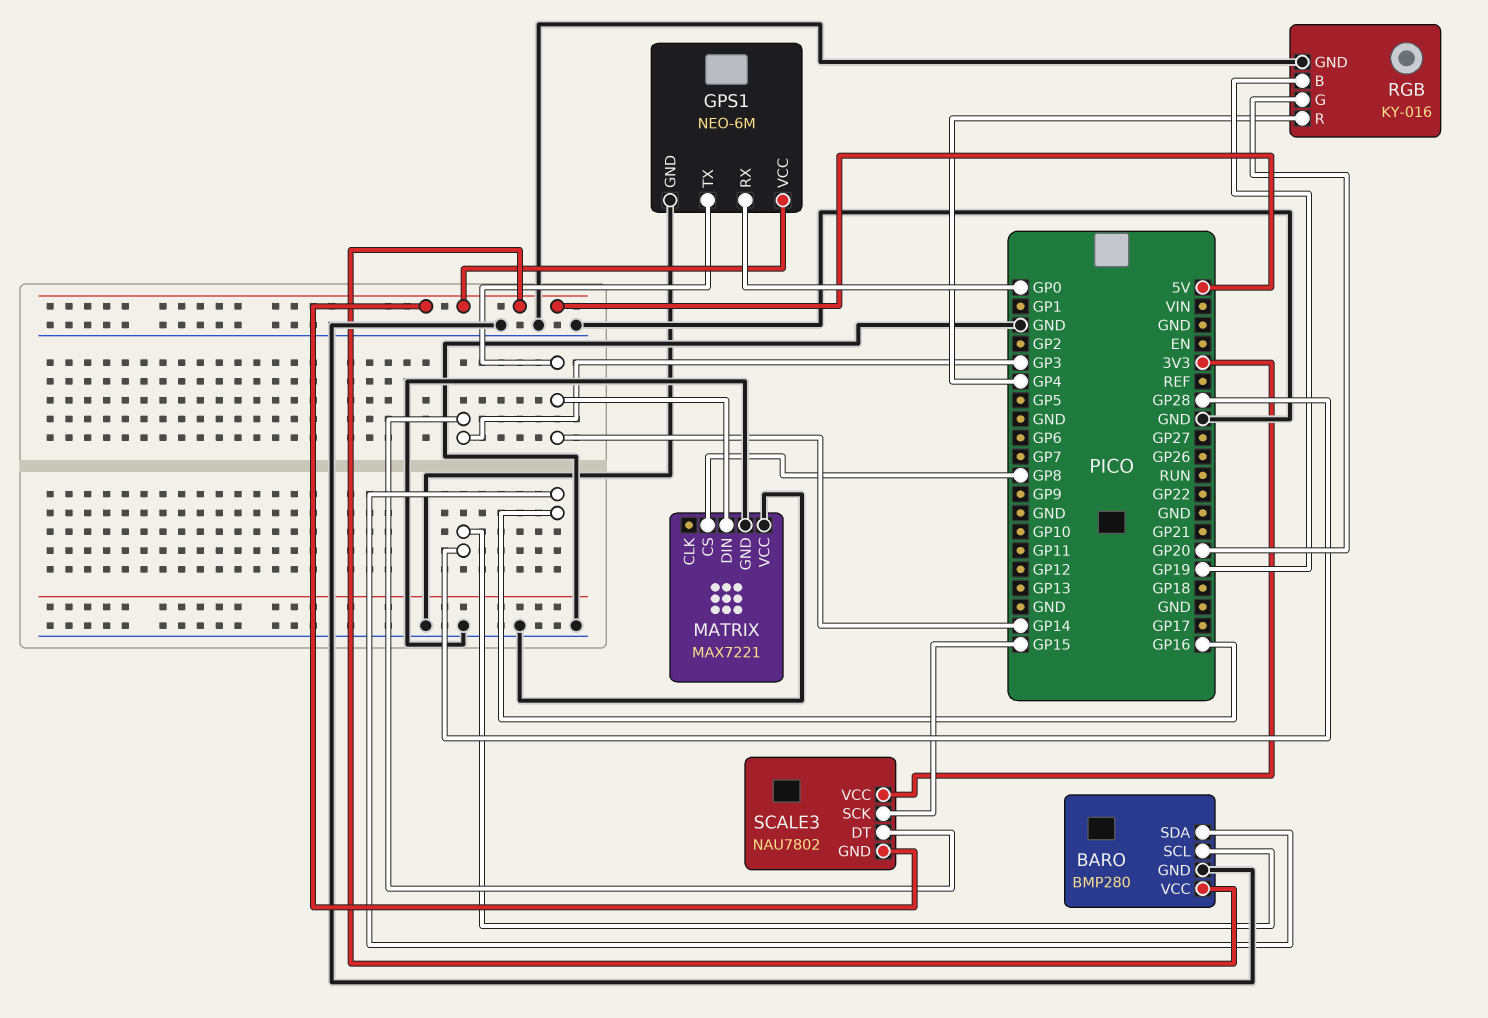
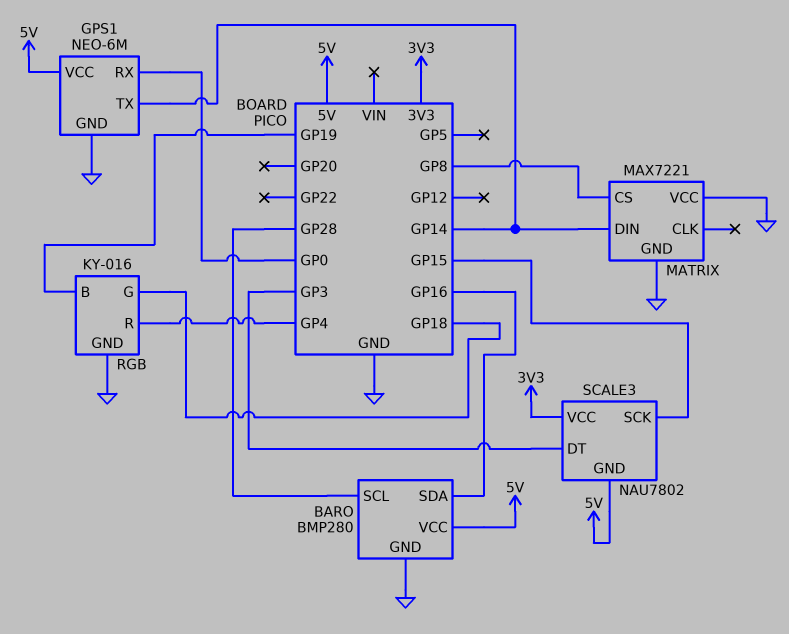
RGB pin G: GP20 -> GP18

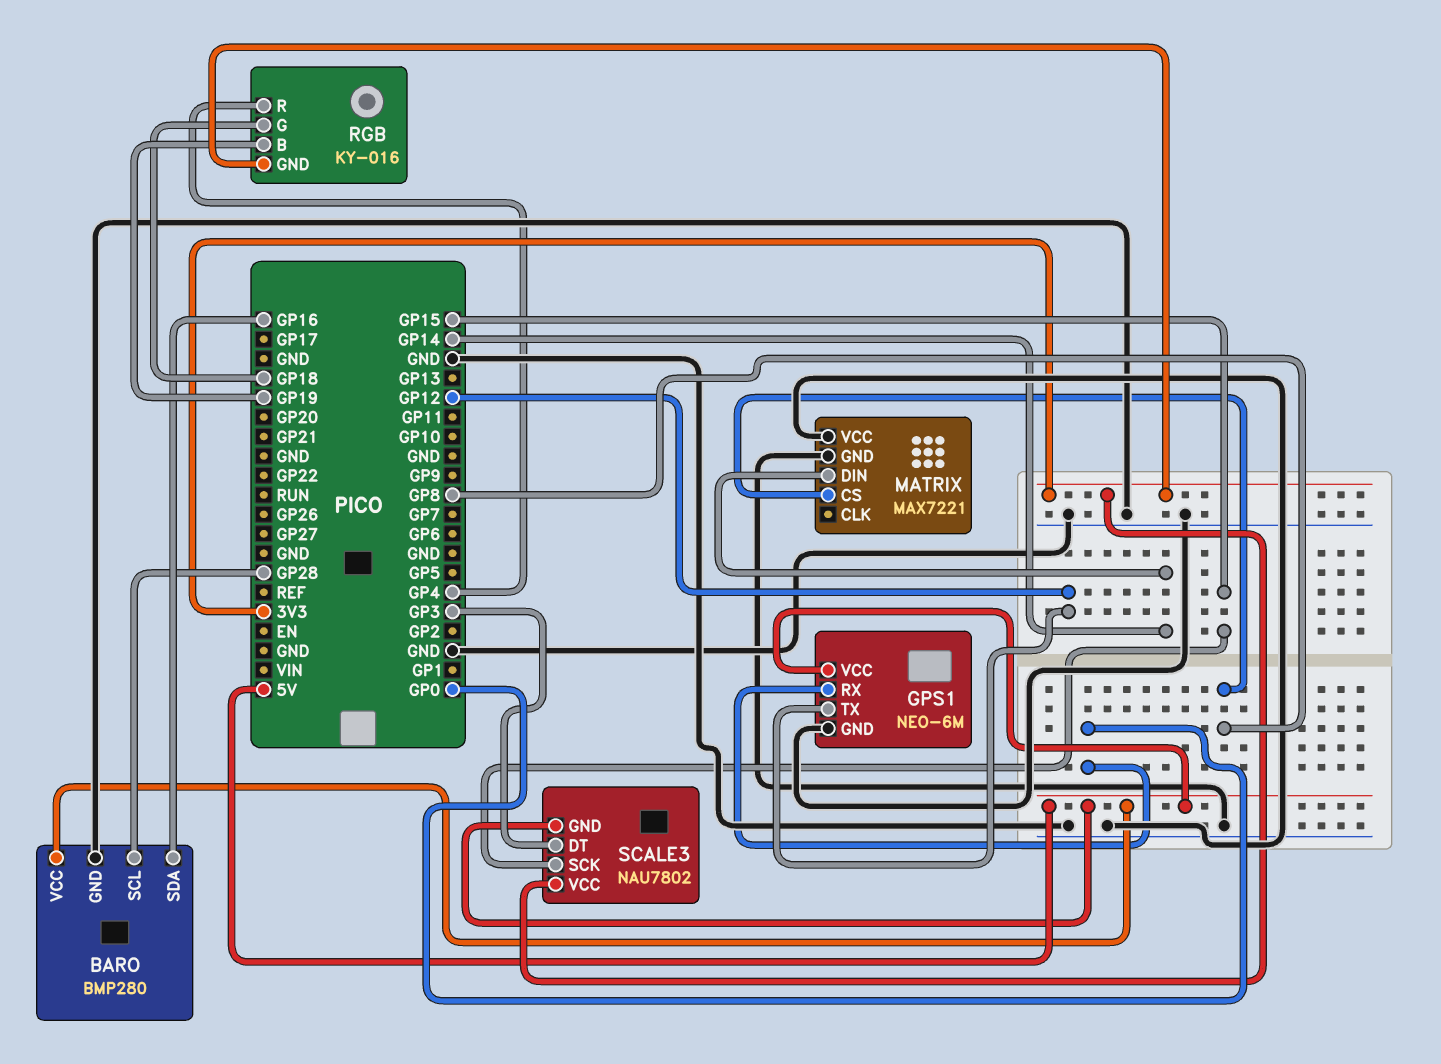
GPS1 pin TX: GP14 -> GP12
RGB pin GND: GND -> 3V3

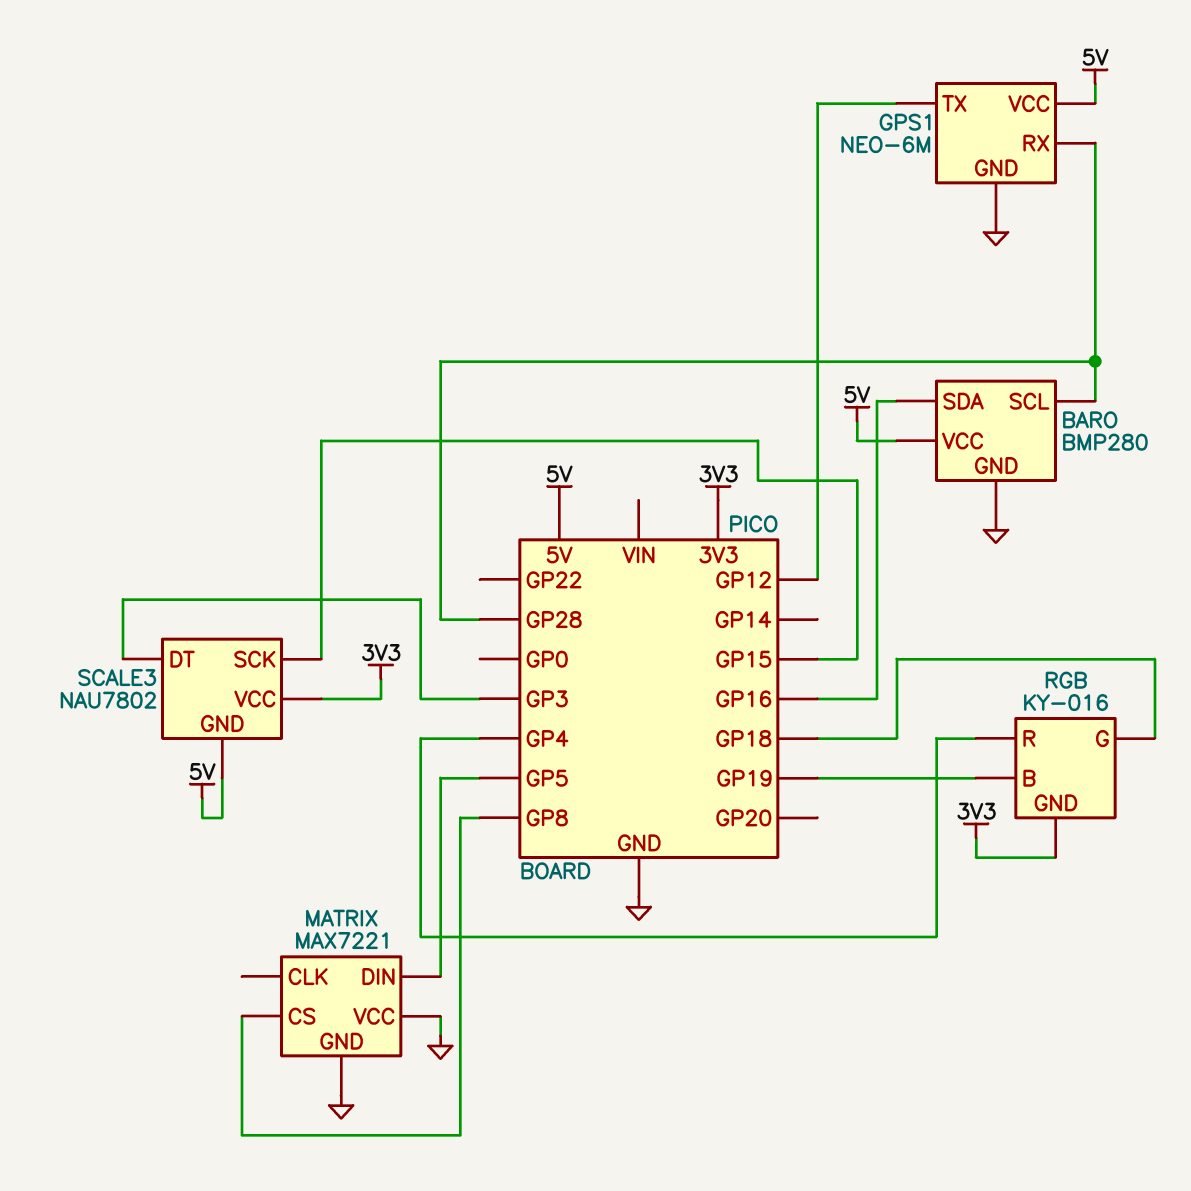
GPS1 pin RX: GP0 -> GP28
MATRIX pin DIN: GP14 -> GP5

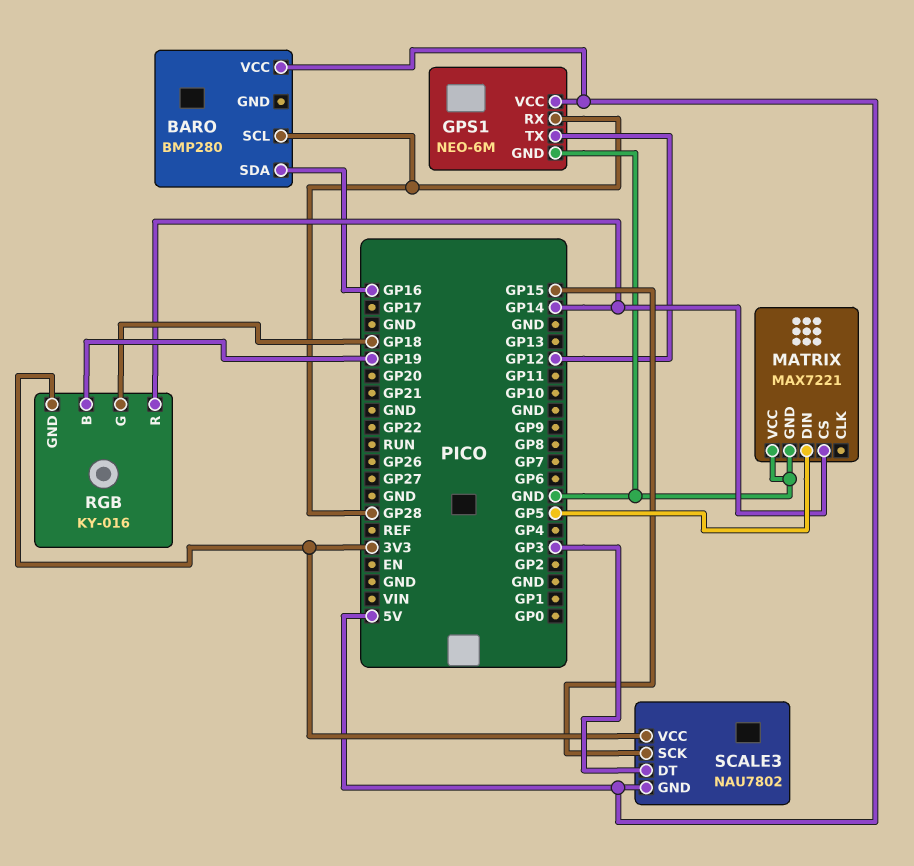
BARO pin GND: GND -> none
MATRIX pin CS: GP8 -> GP14
RGB pin R: GP4 -> GP14

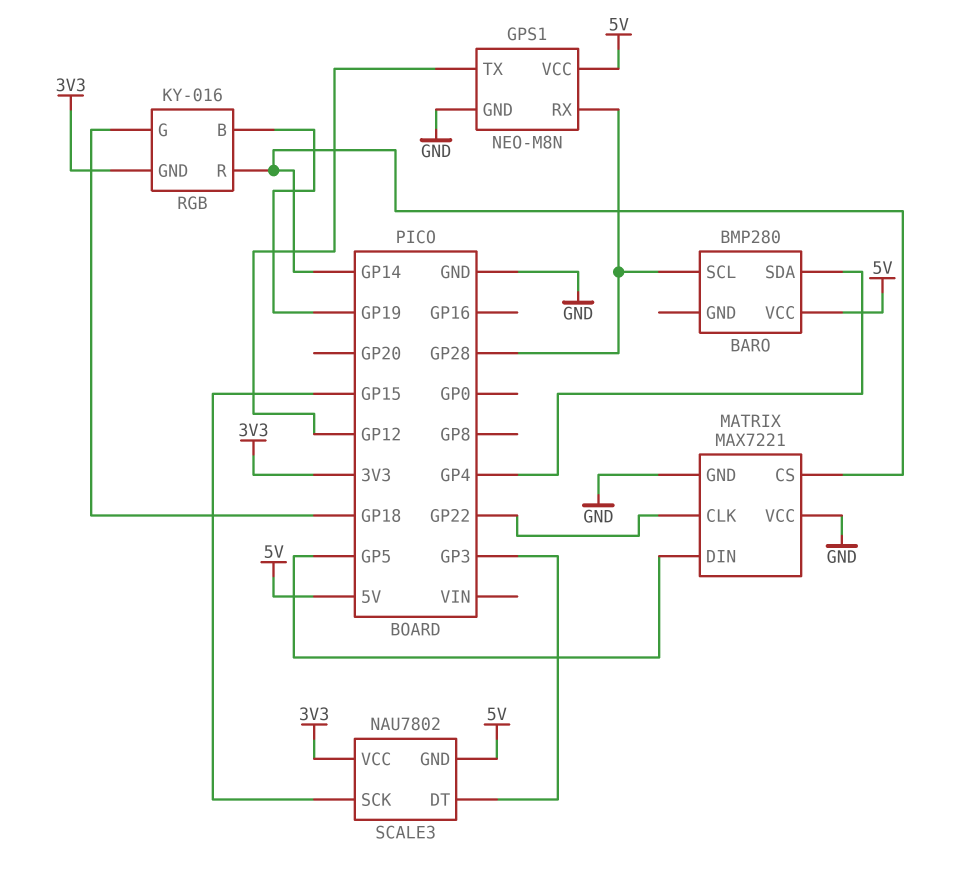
BARO pin SDA: GP16 -> GP4
GPS1: NEO-6M -> NEO-M8N
MATRIX pin CLK: none -> GP22

